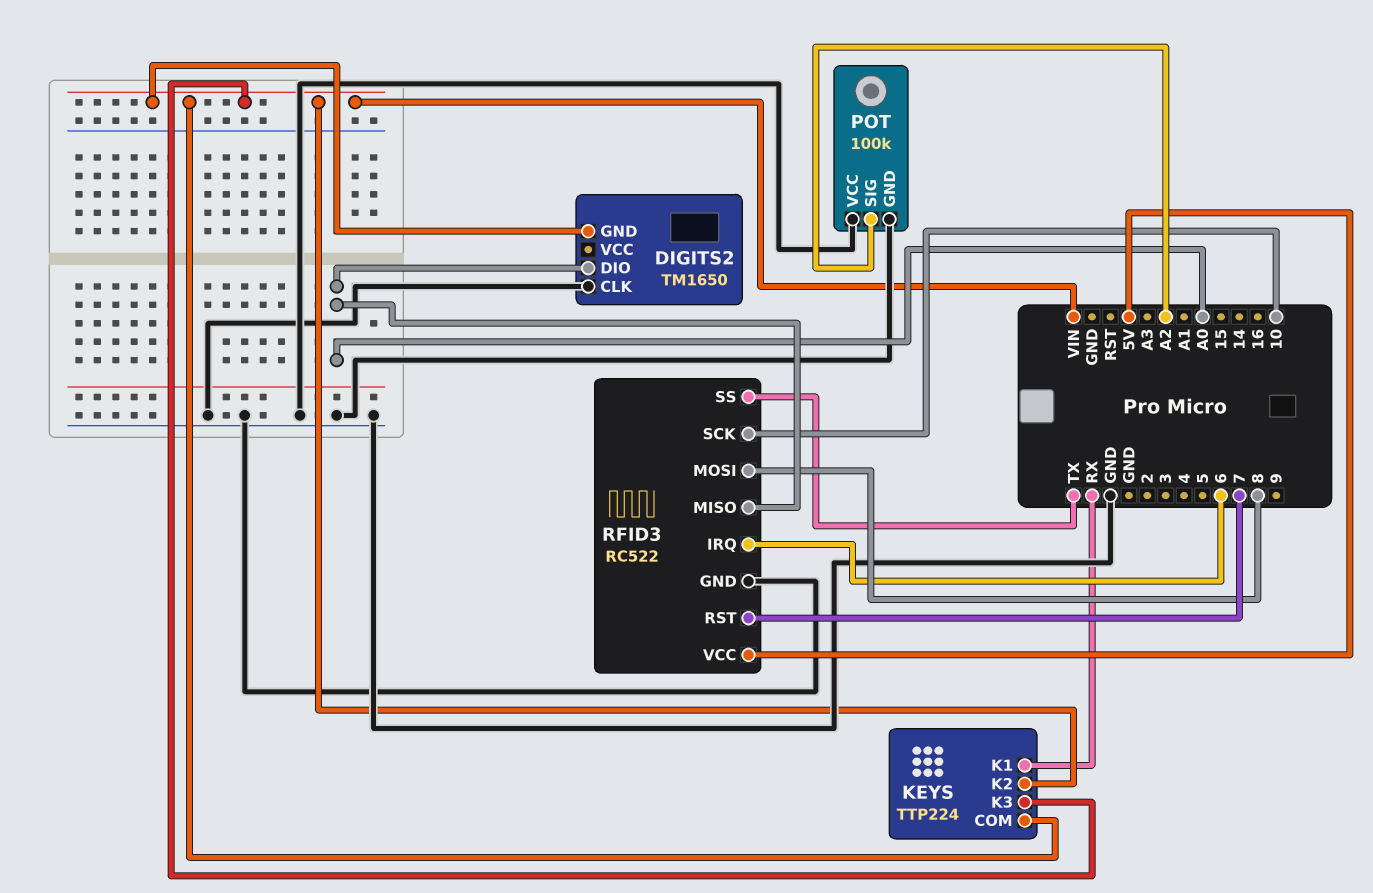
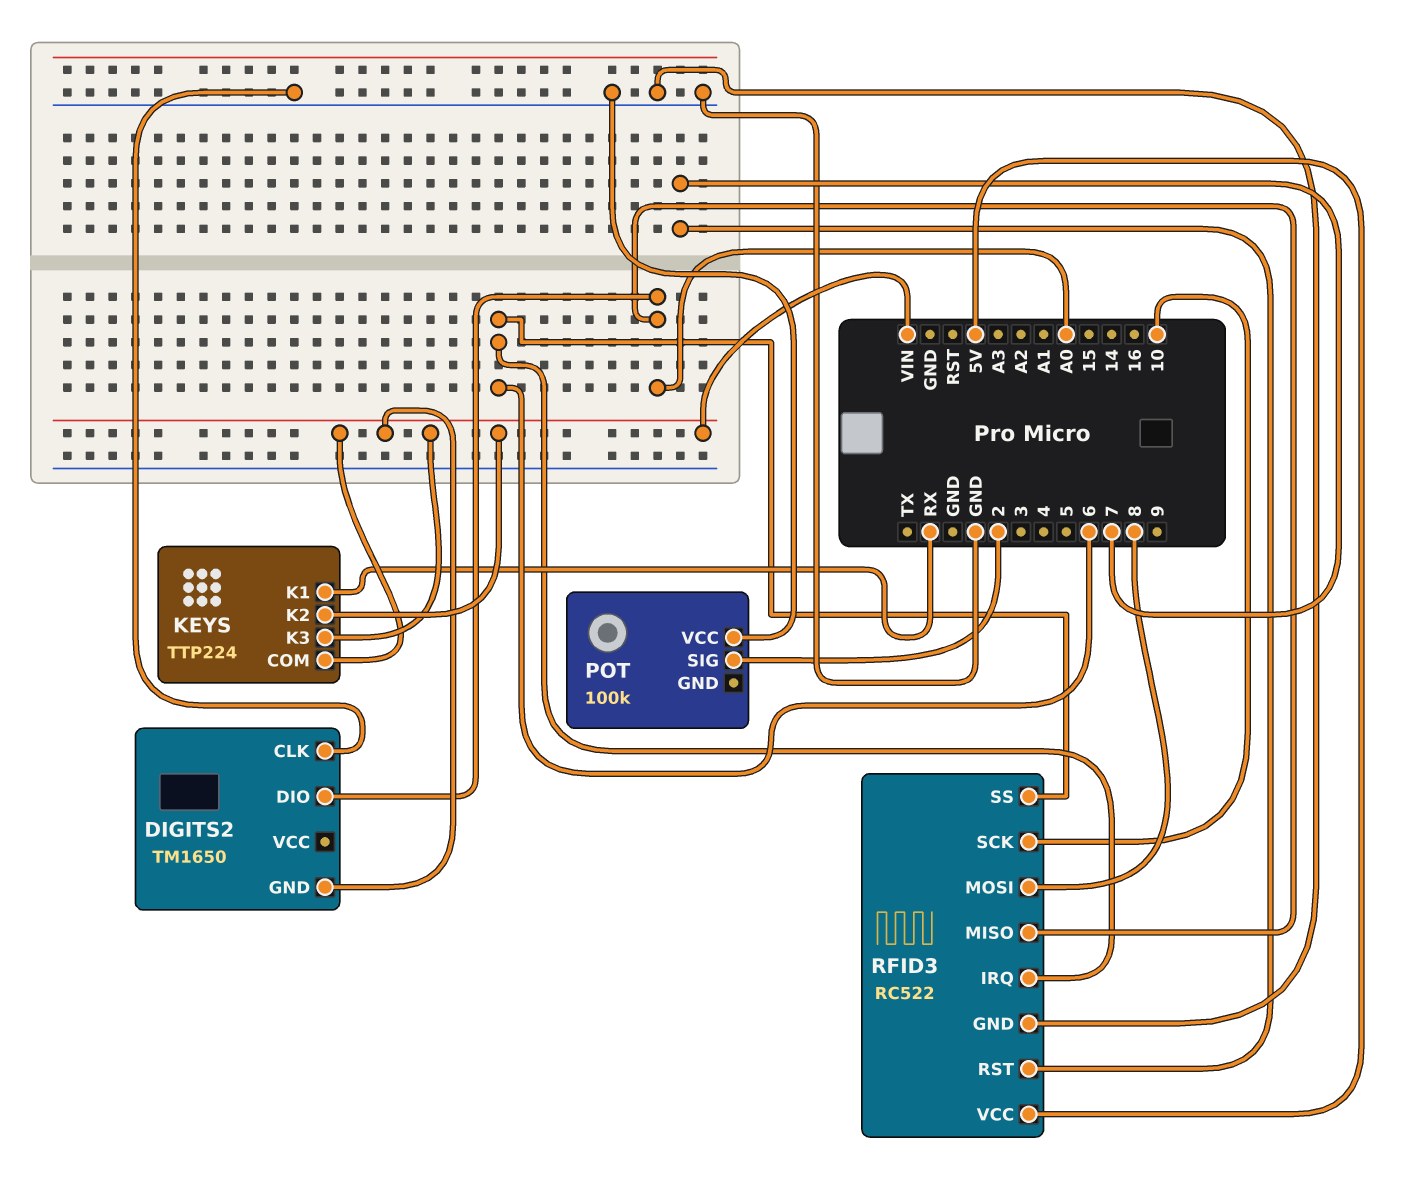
POT pin GND: GND -> none
POT pin SIG: A2 -> 2
RFID3 pin SS: TX -> 6

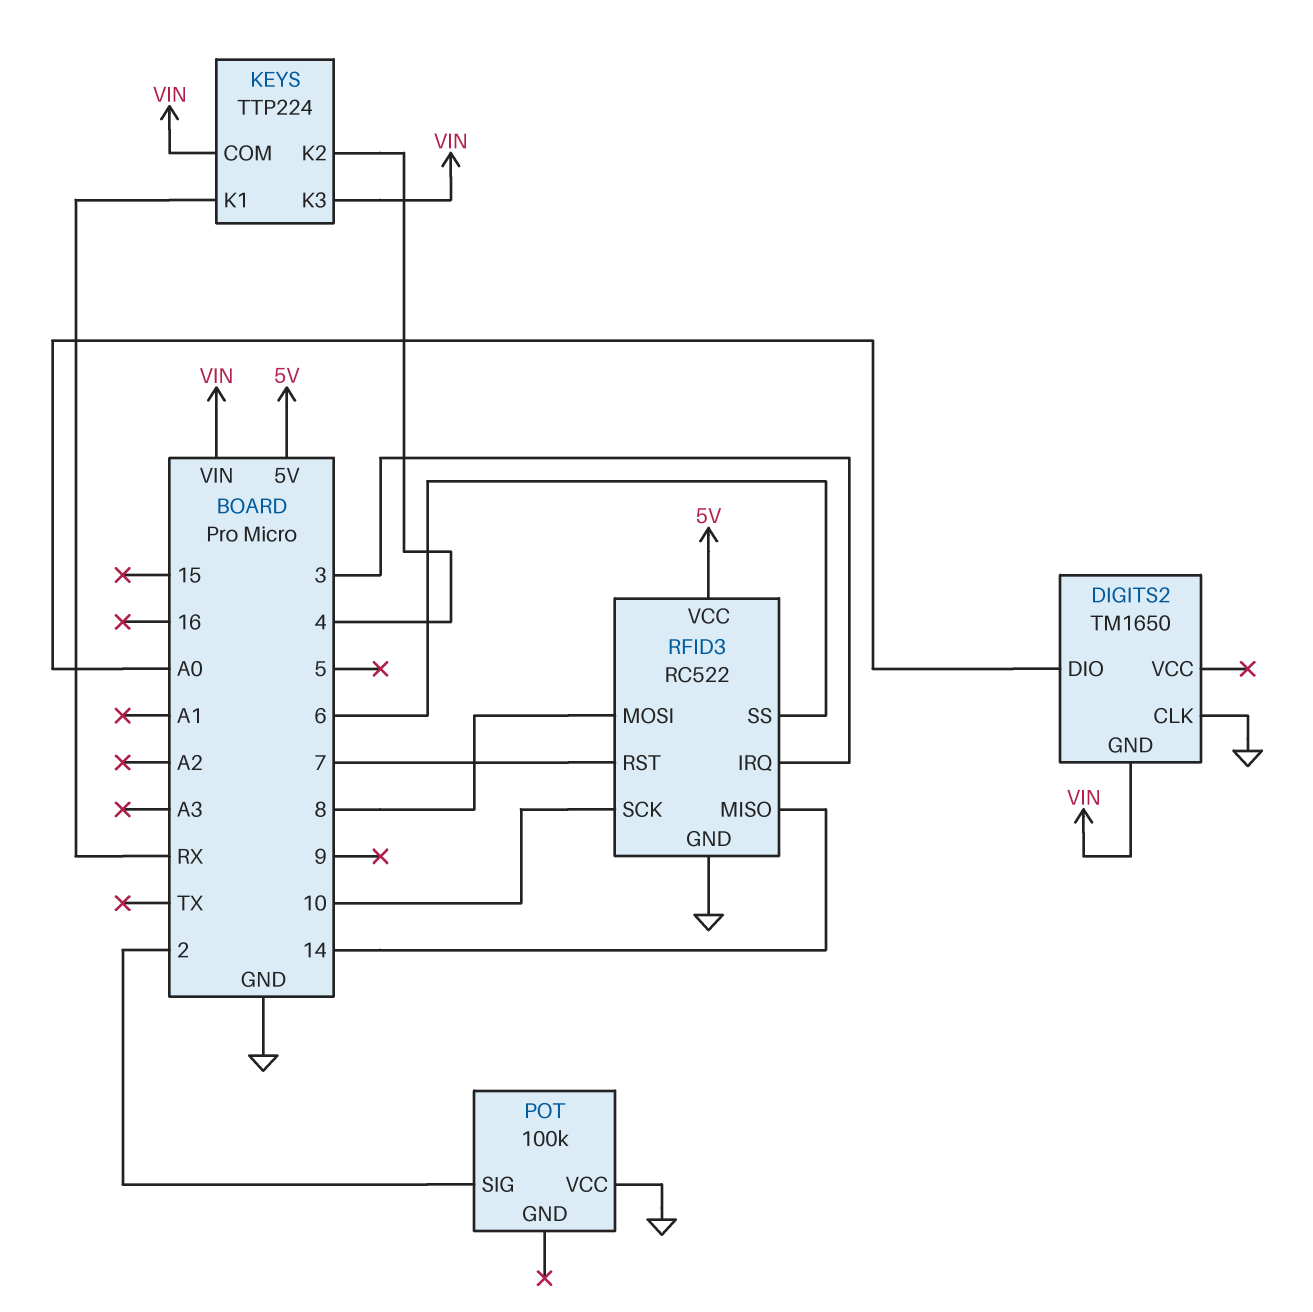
KEYS pin K2: VIN -> 4
RFID3 pin IRQ: 6 -> 3
RFID3 pin MISO: A0 -> 14

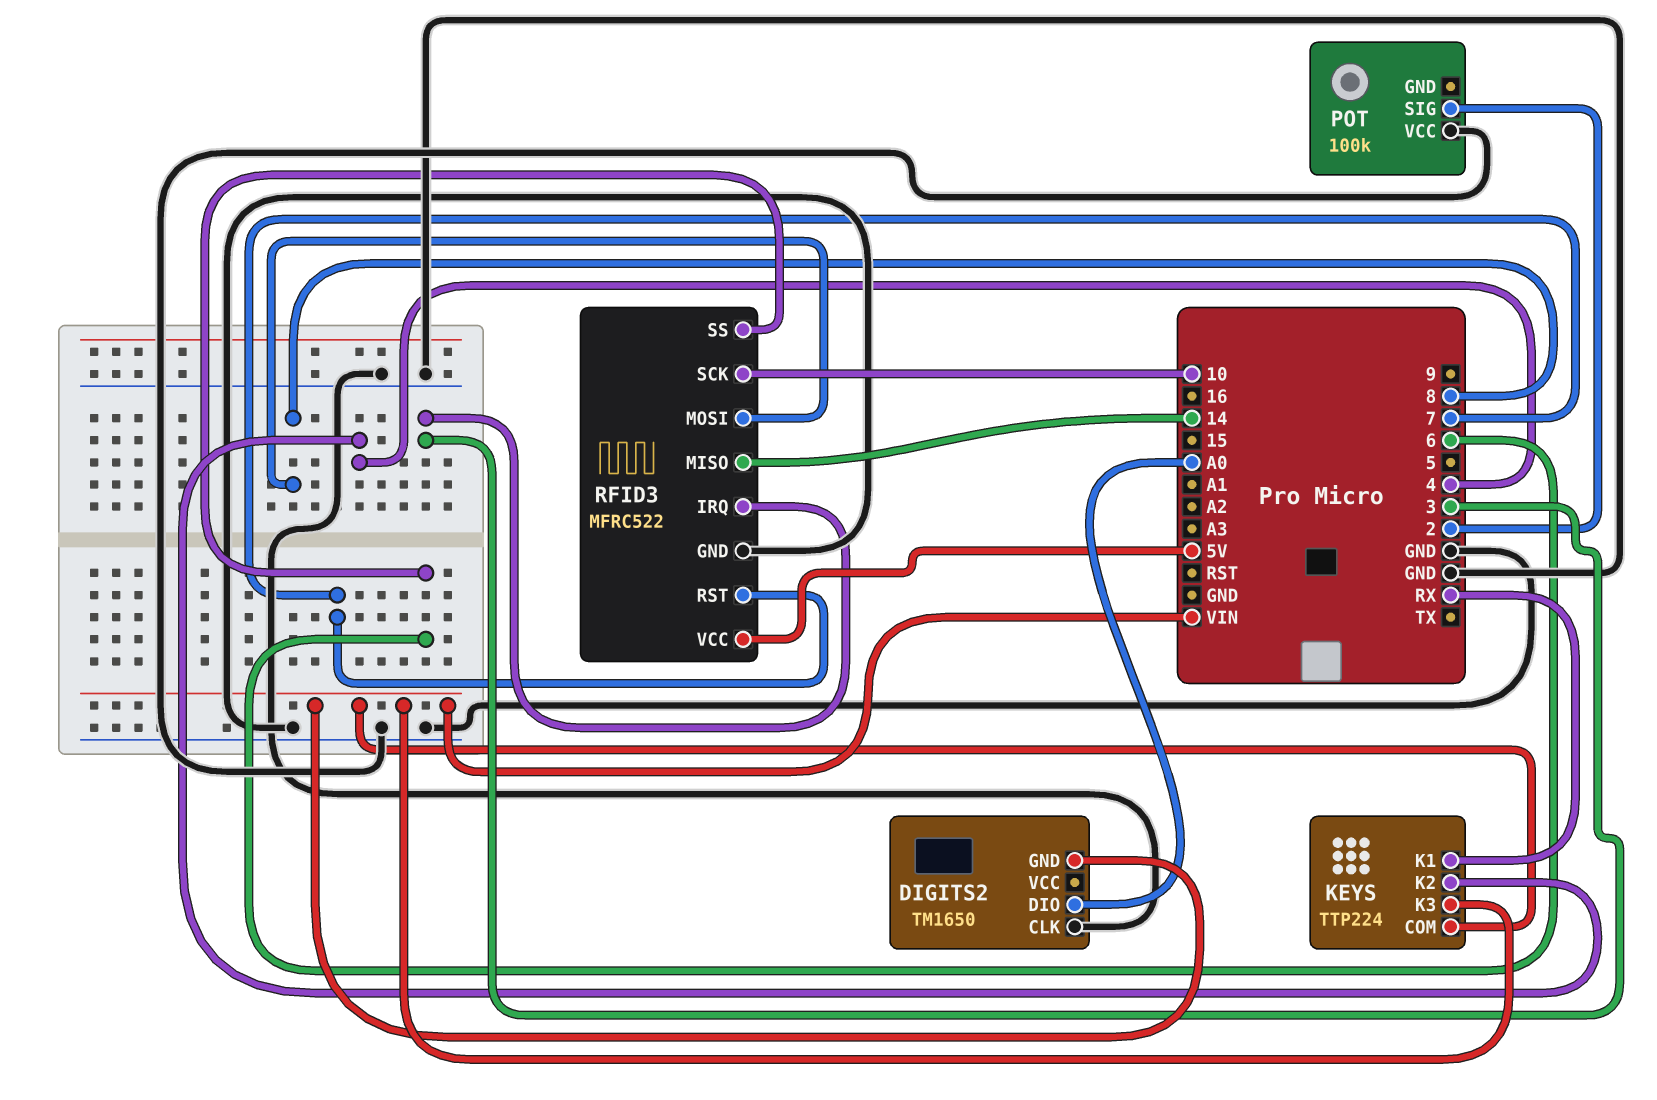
RFID3: RC522 -> MFRC522

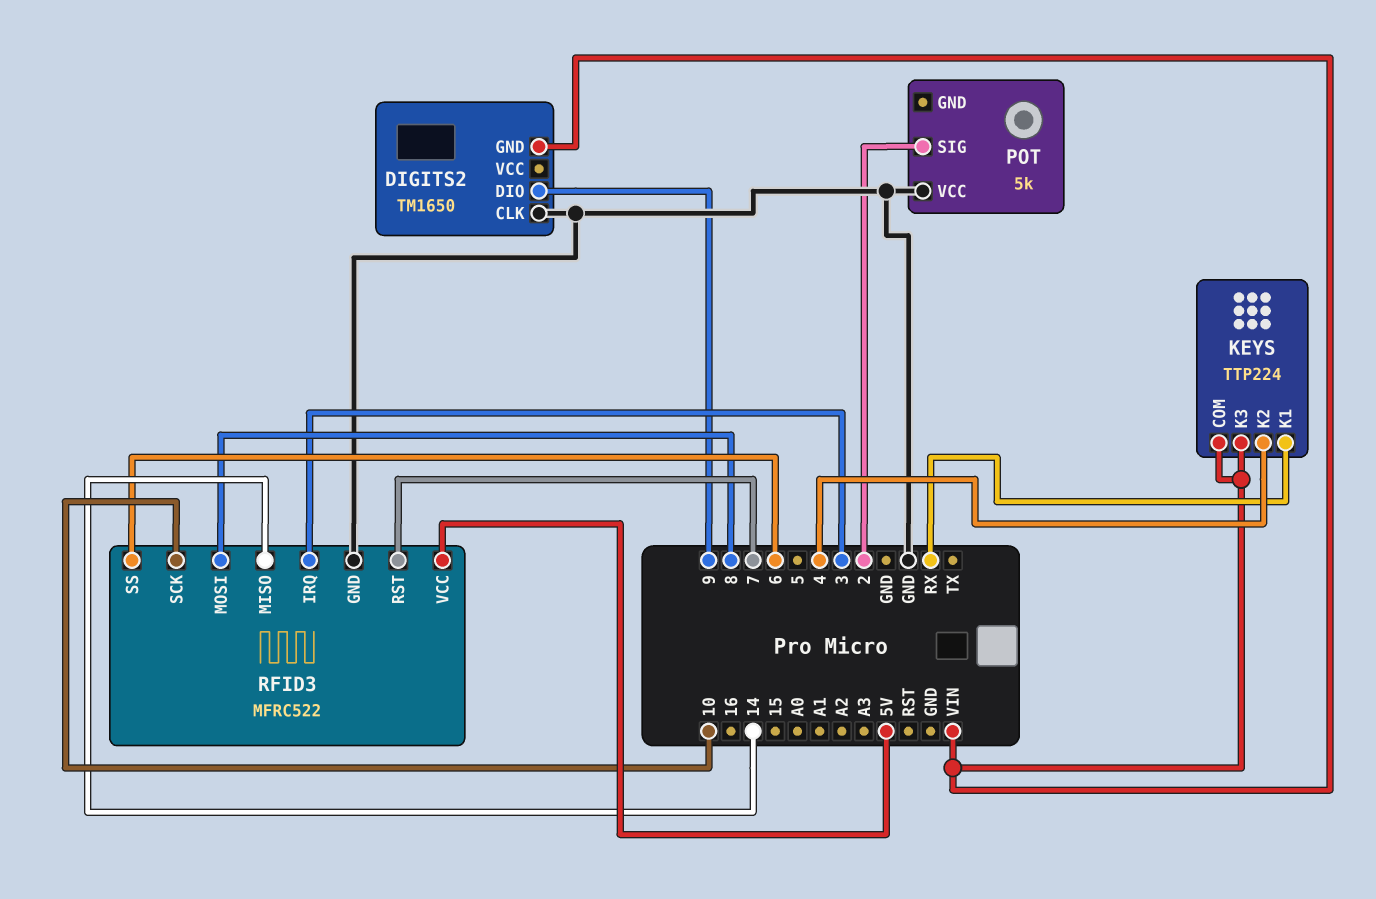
DIGITS2 pin DIO: A0 -> 9
POT: 100k -> 5k

